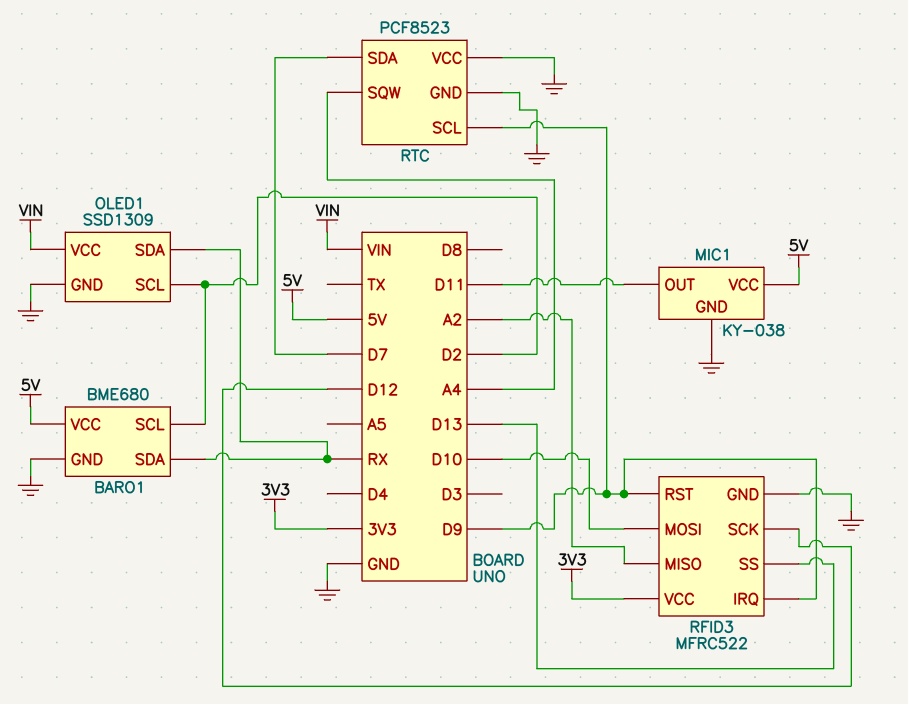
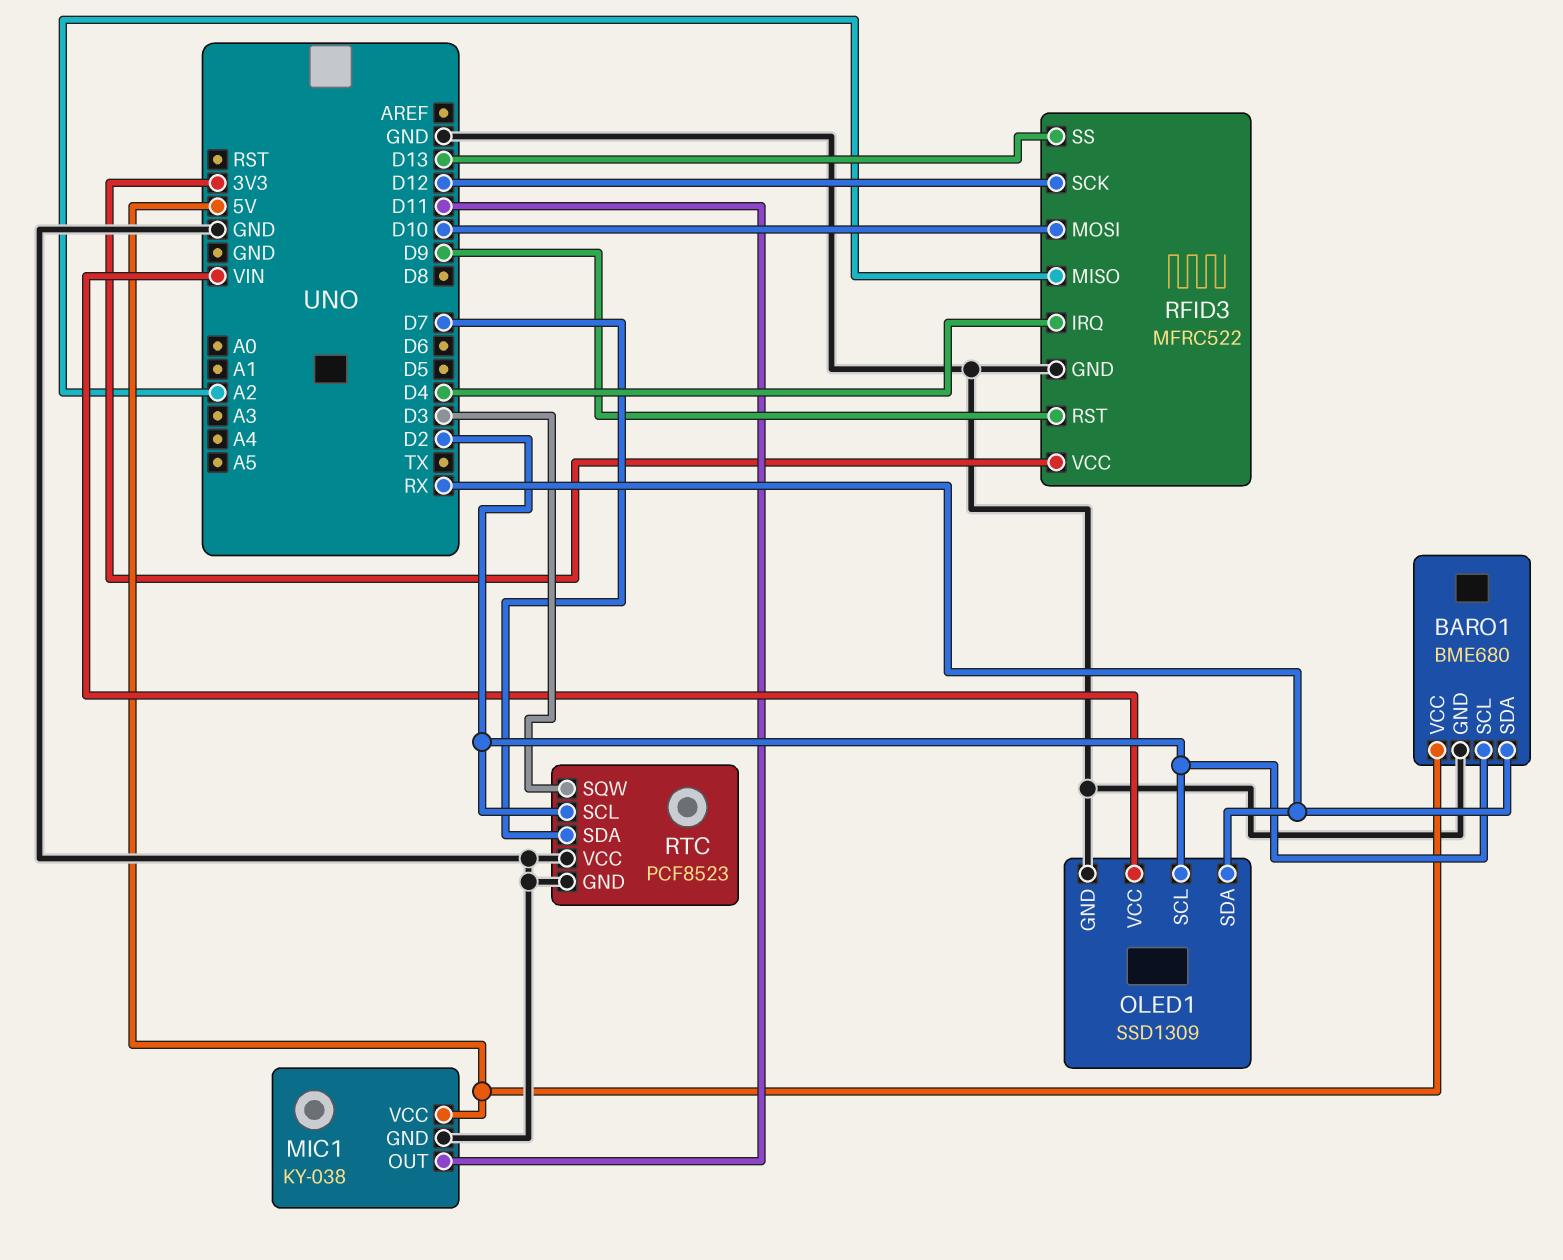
RFID3 pin IRQ: D9 -> D4
RTC pin SCL: D9 -> D2
RTC pin SQW: A4 -> D3

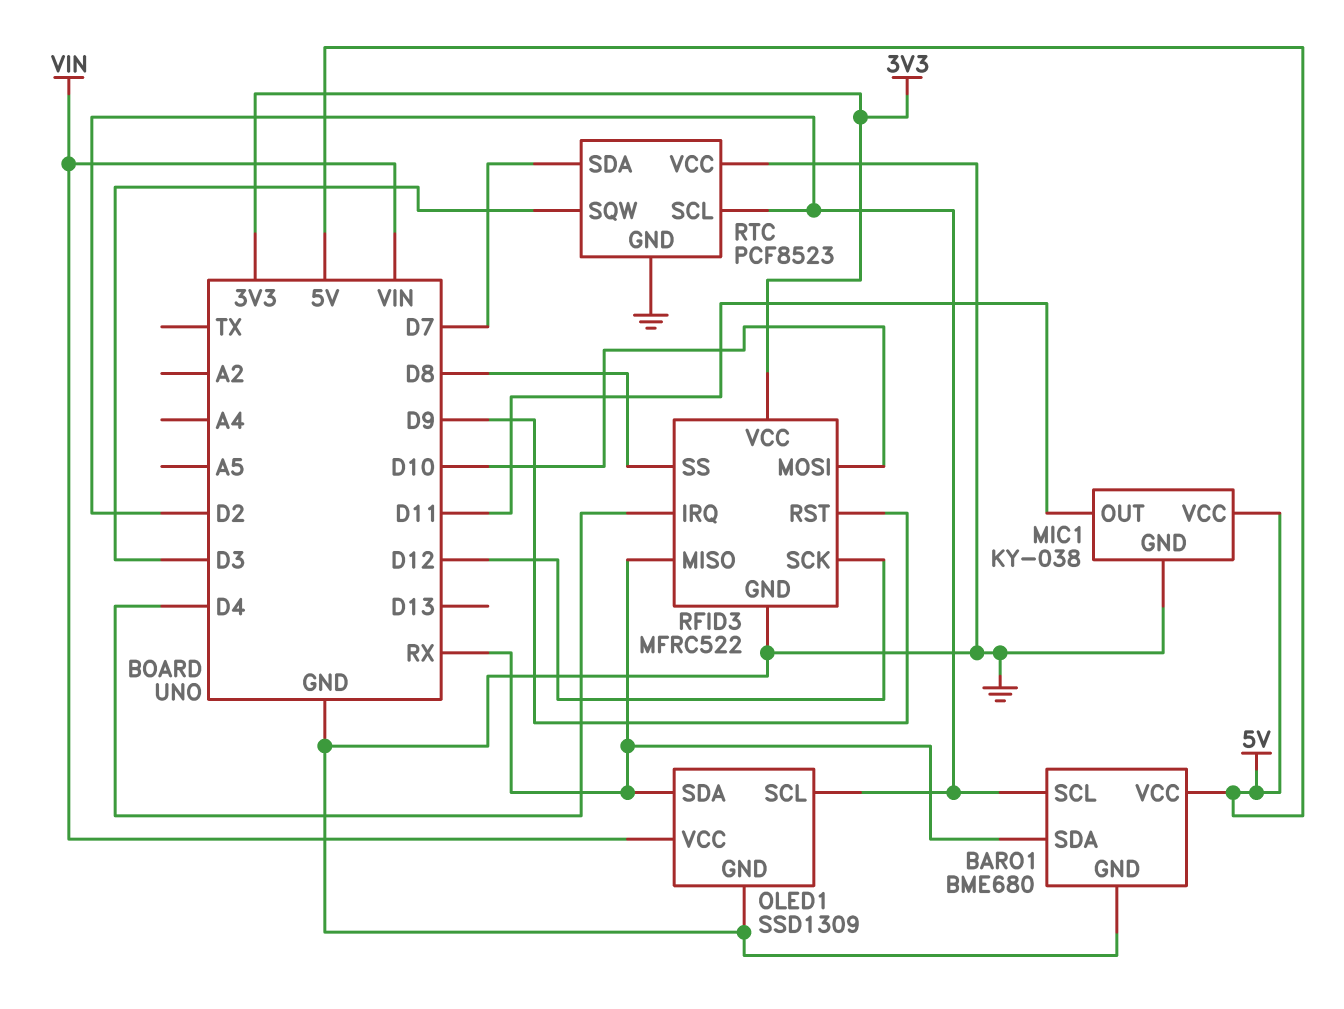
RFID3 pin MISO: A2 -> RX
RFID3 pin SS: D13 -> D8

